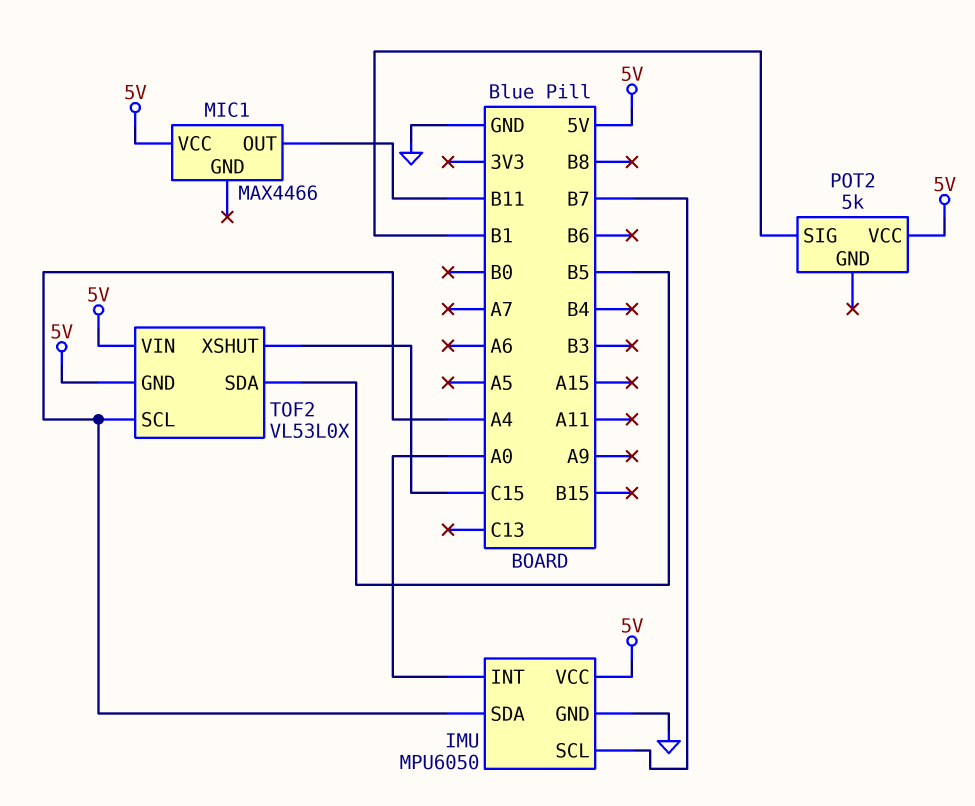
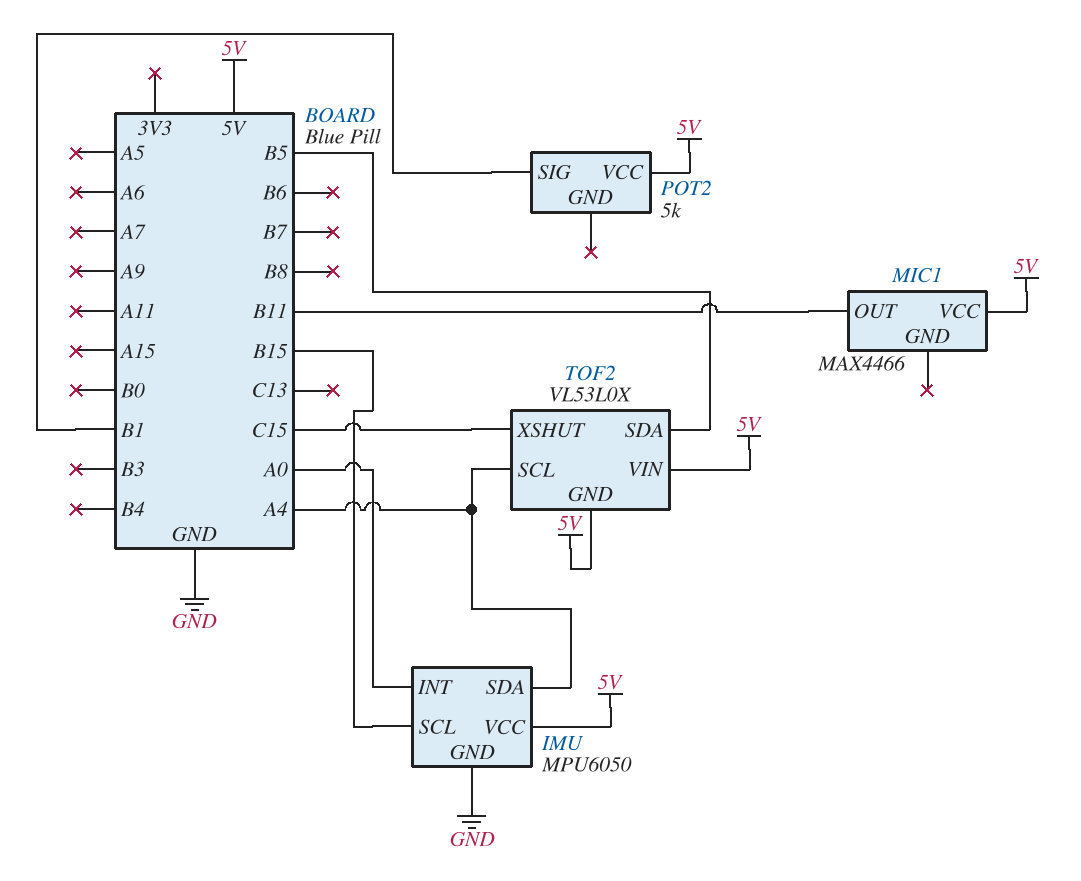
IMU pin SCL: B7 -> B15

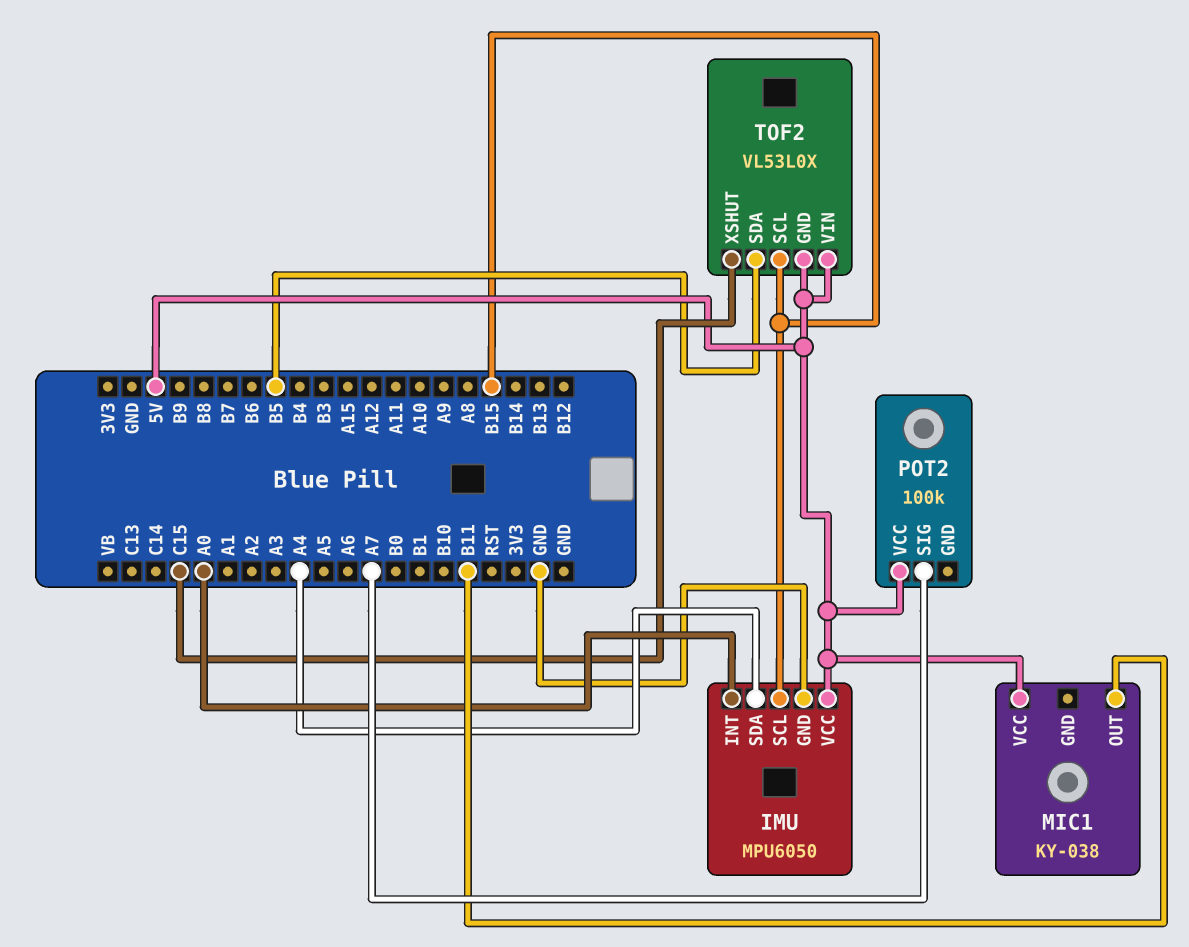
MIC1: MAX4466 -> KY-038
POT2: 5k -> 100k
POT2 pin SIG: B1 -> A7
TOF2 pin SCL: A4 -> B15

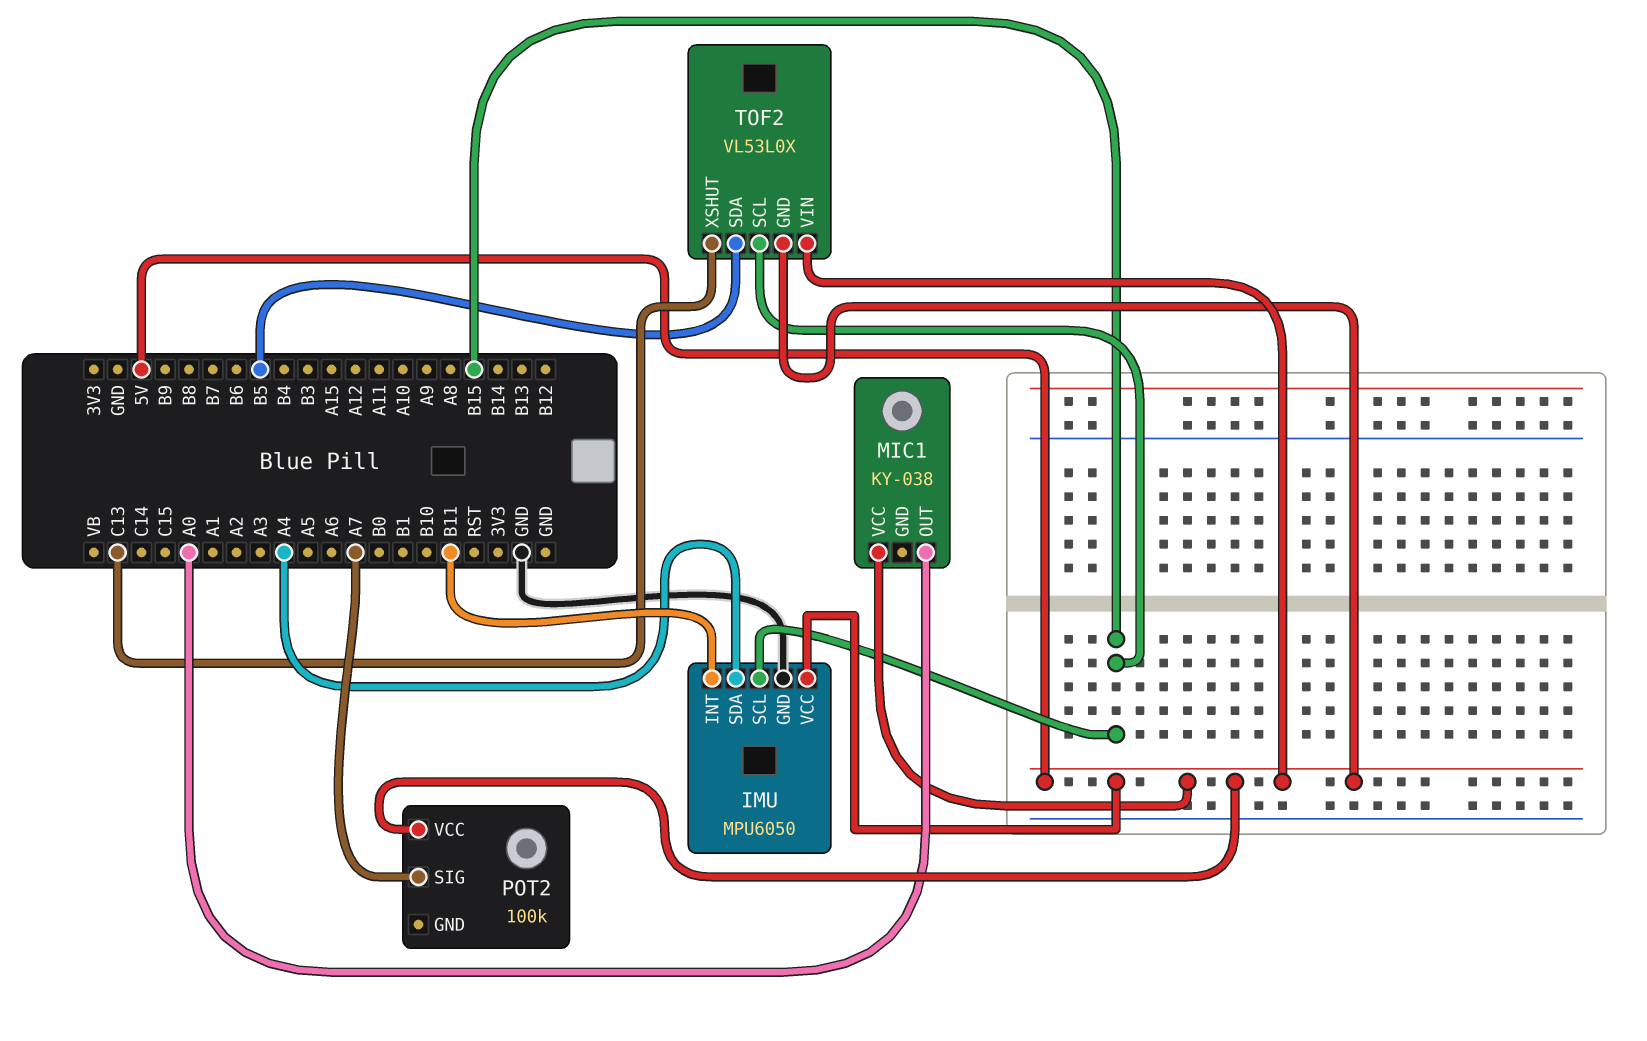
IMU pin INT: A0 -> B11
MIC1 pin OUT: B11 -> A0
TOF2 pin XSHUT: C15 -> C13

